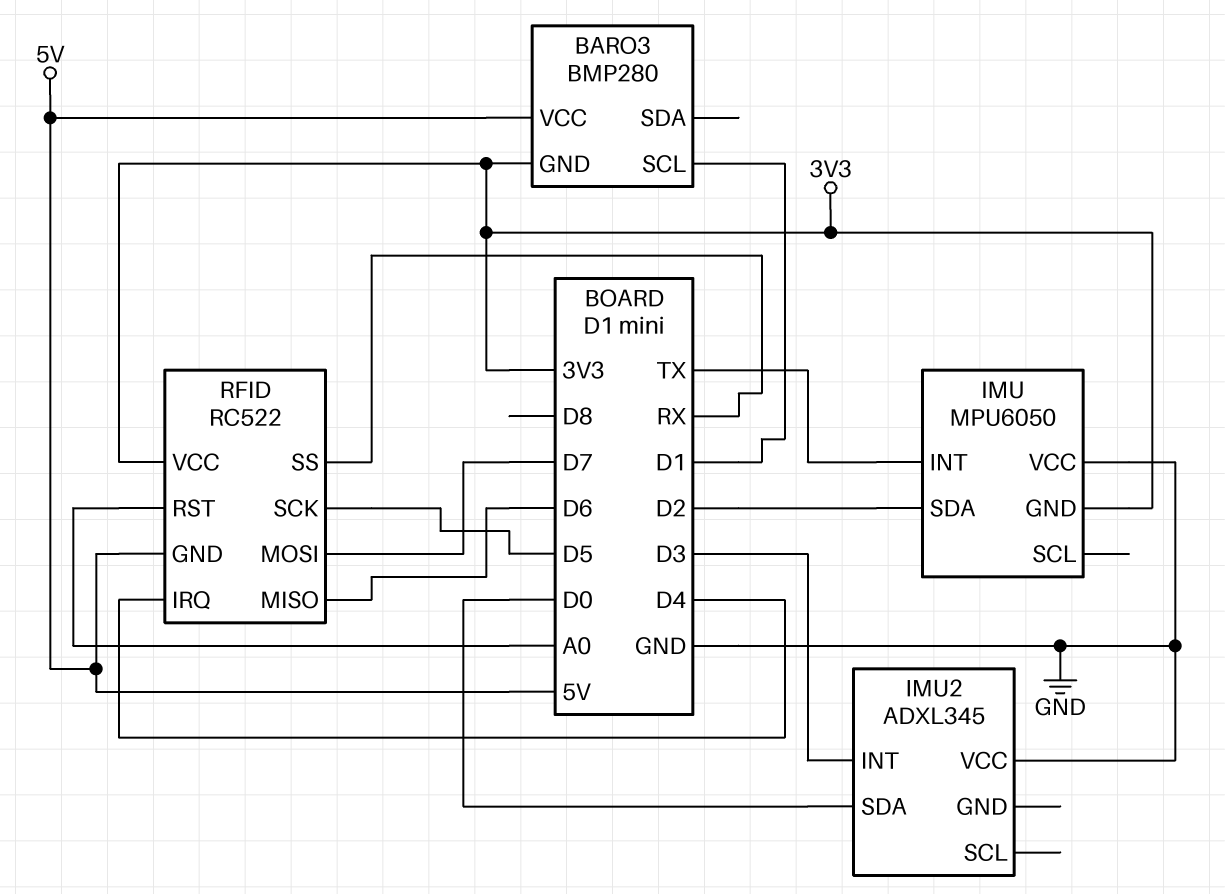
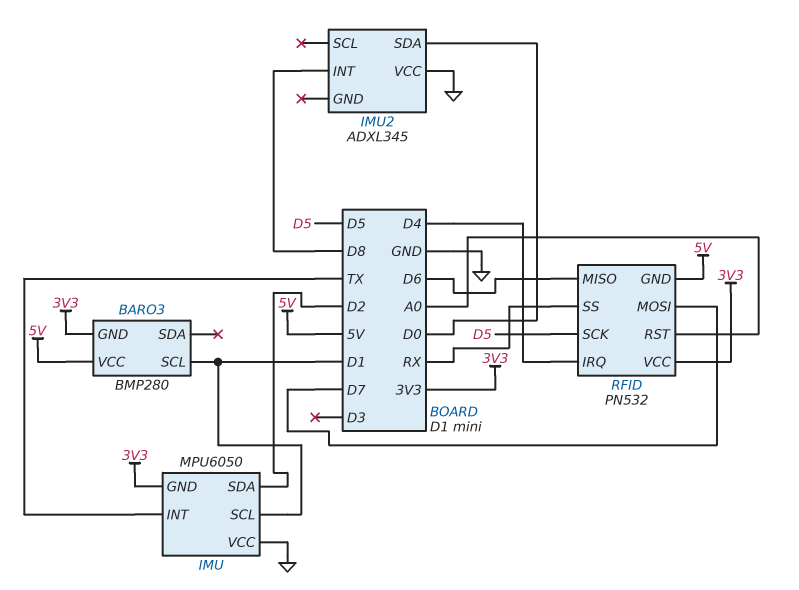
IMU pin SCL: none -> D1
IMU2 pin INT: D3 -> D8
RFID: RC522 -> PN532

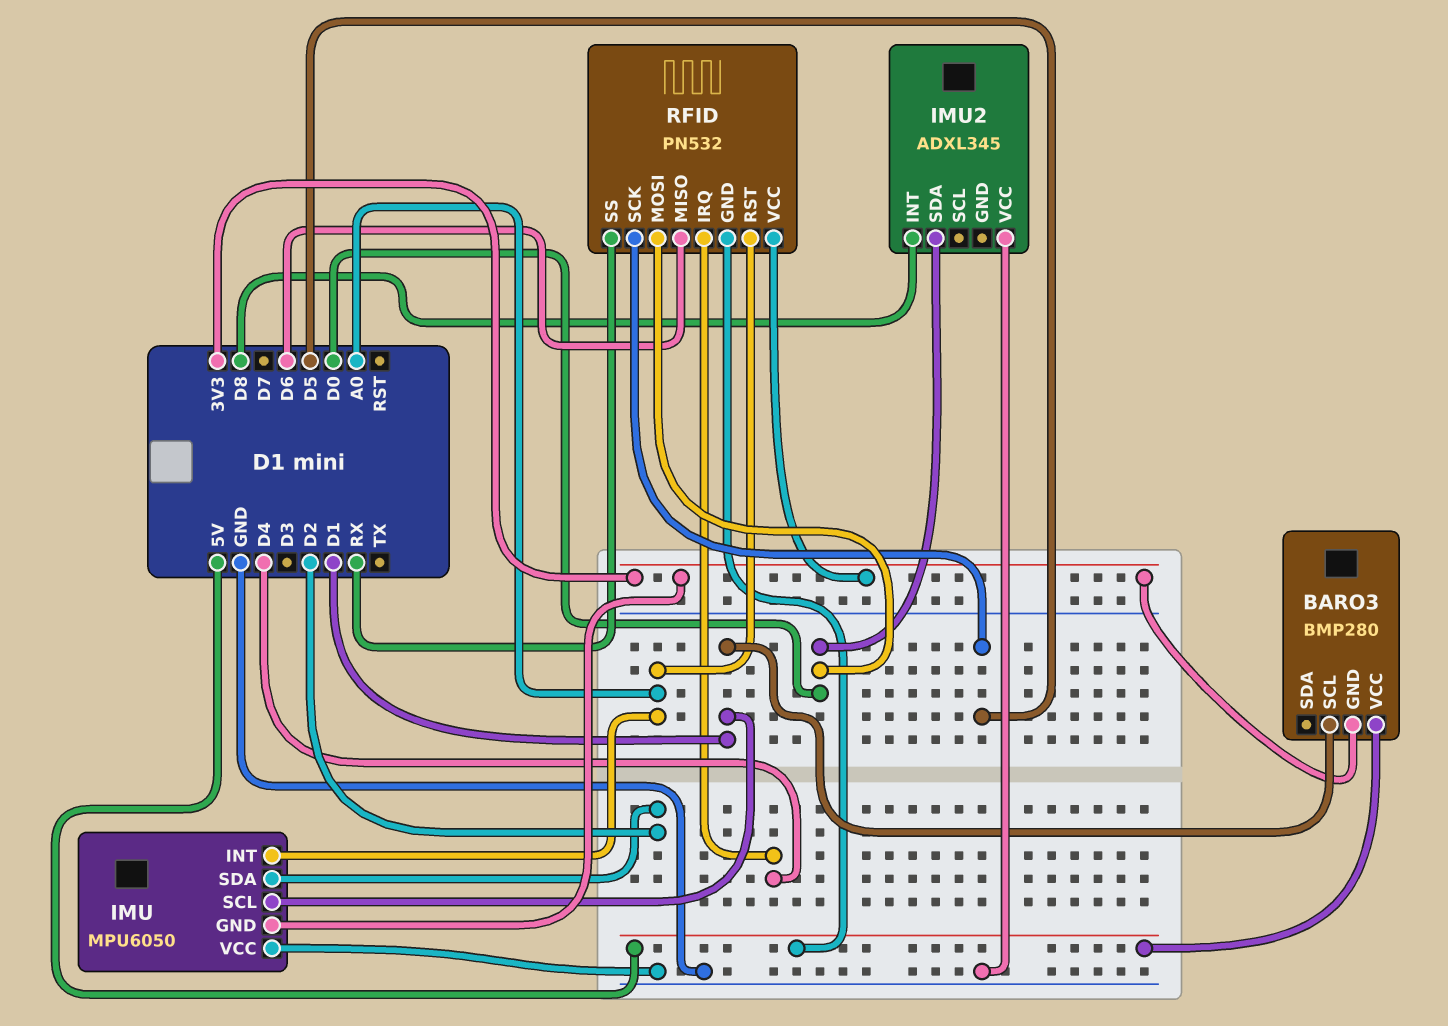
IMU pin INT: TX -> A0
RFID pin MOSI: D7 -> D0

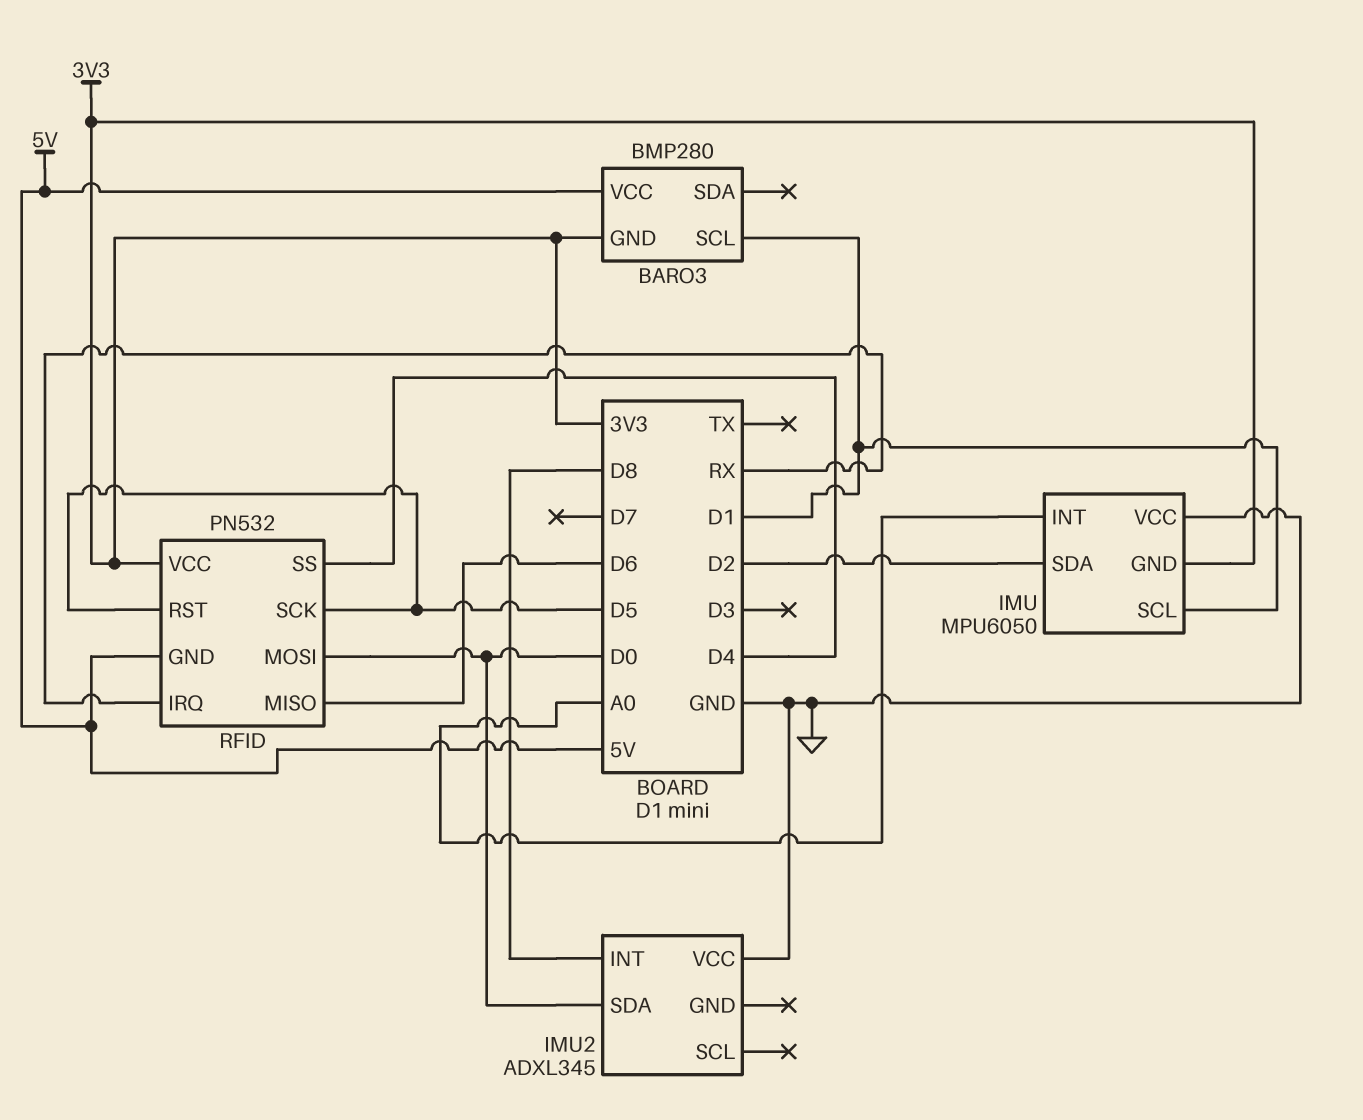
RFID pin IRQ: D4 -> RX
RFID pin RST: A0 -> D5
RFID pin SS: RX -> D4

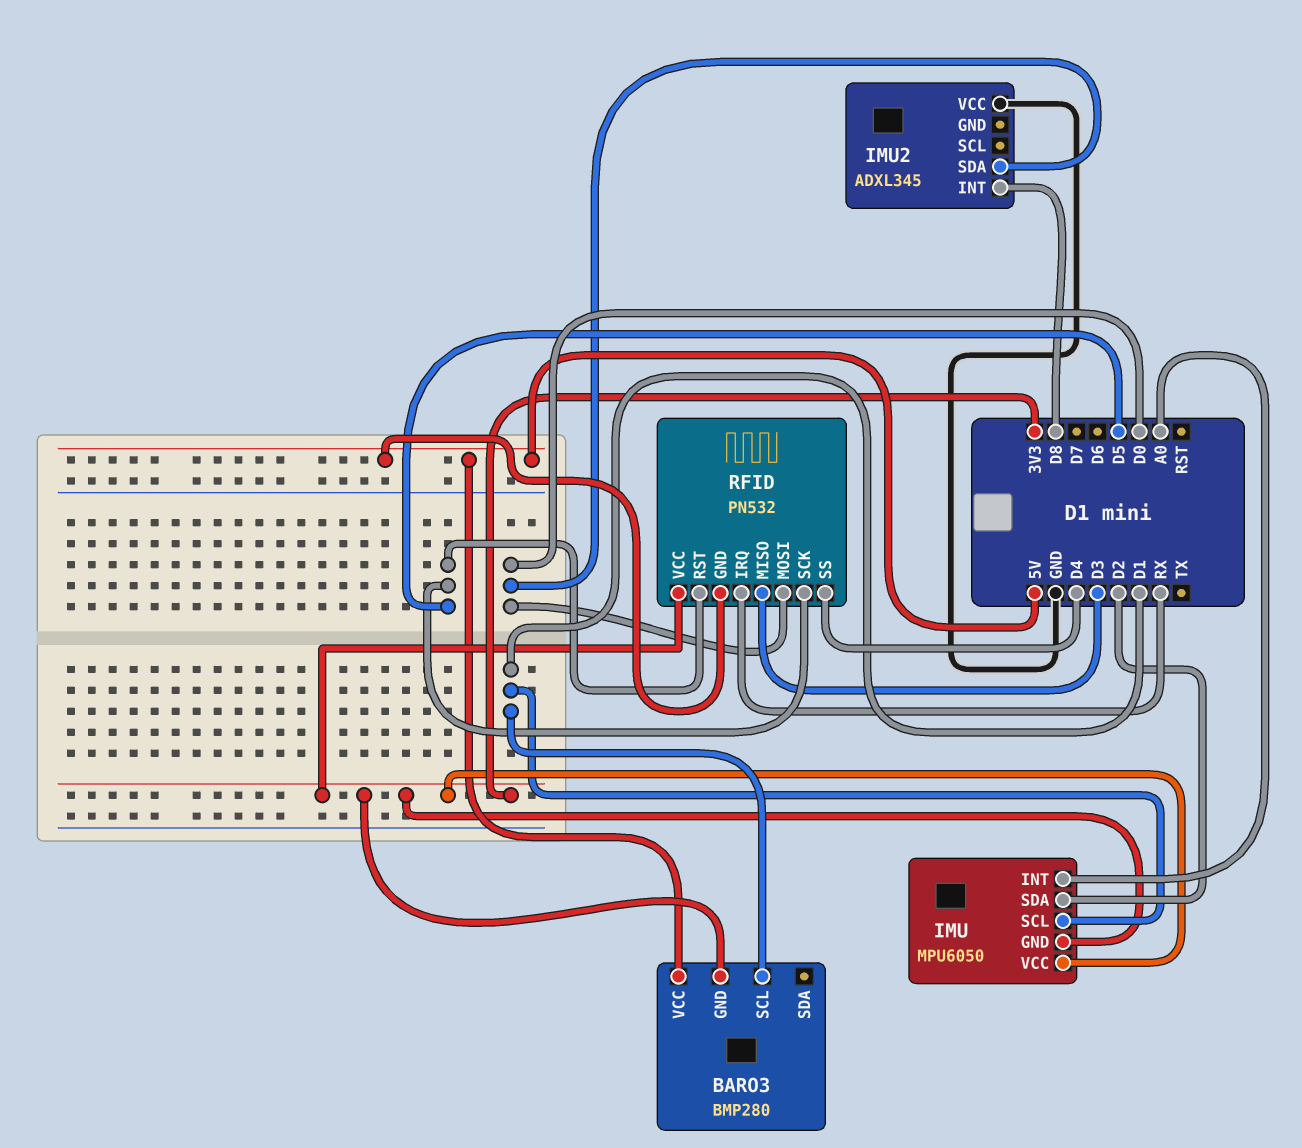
IMU pin VCC: GND -> 3V3
RFID pin MISO: D6 -> D3

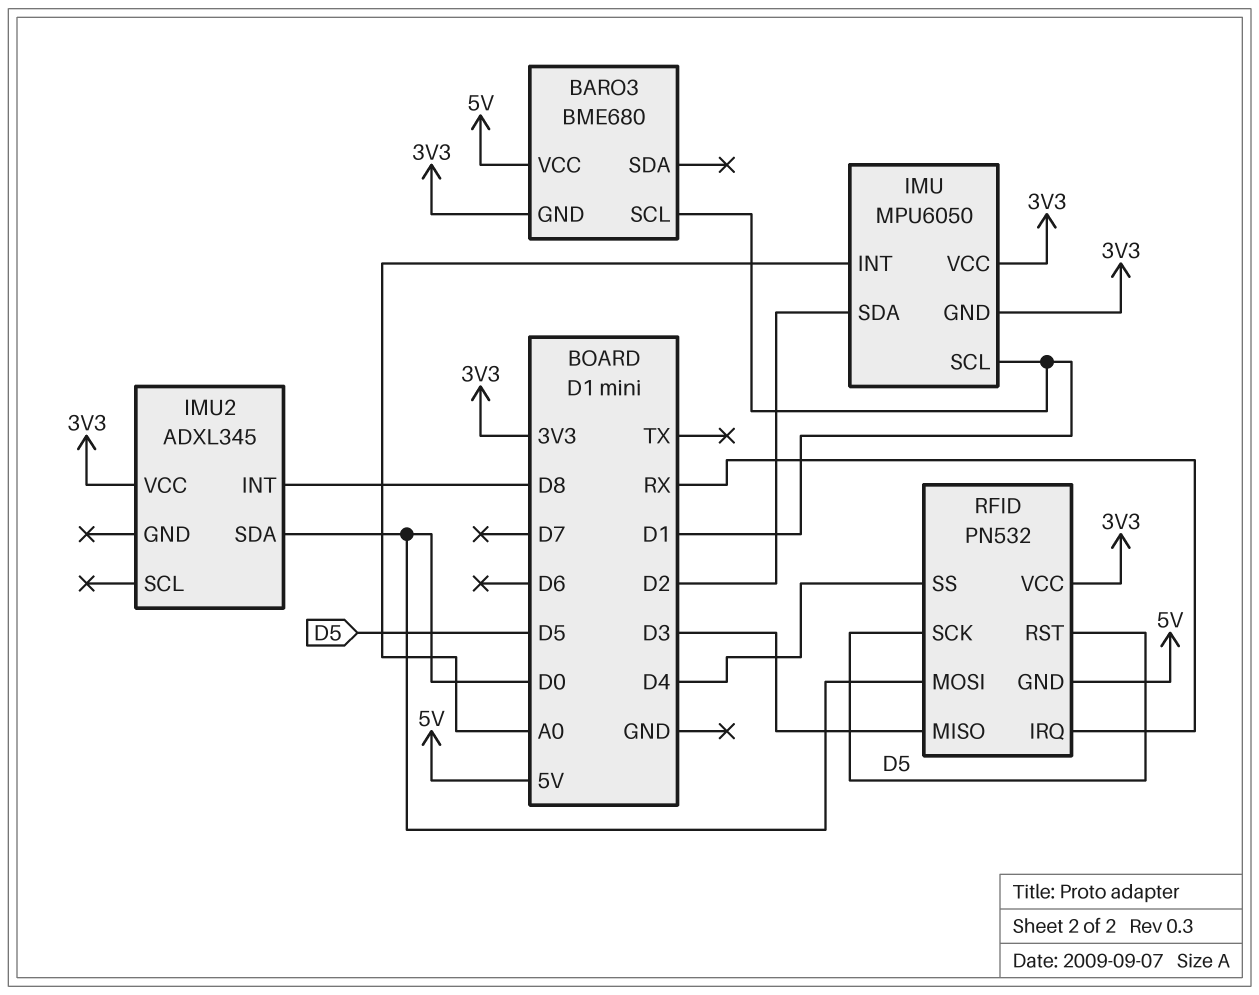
BARO3: BMP280 -> BME680
IMU2 pin VCC: GND -> 3V3

